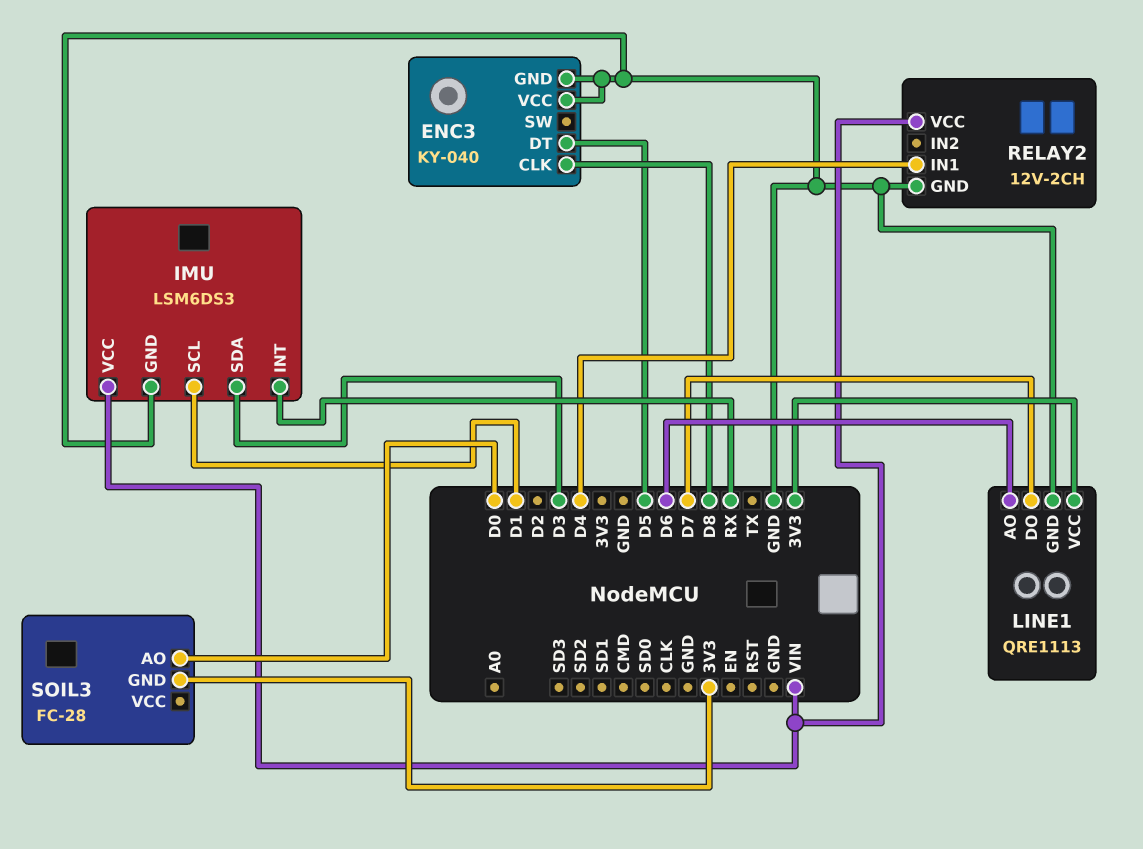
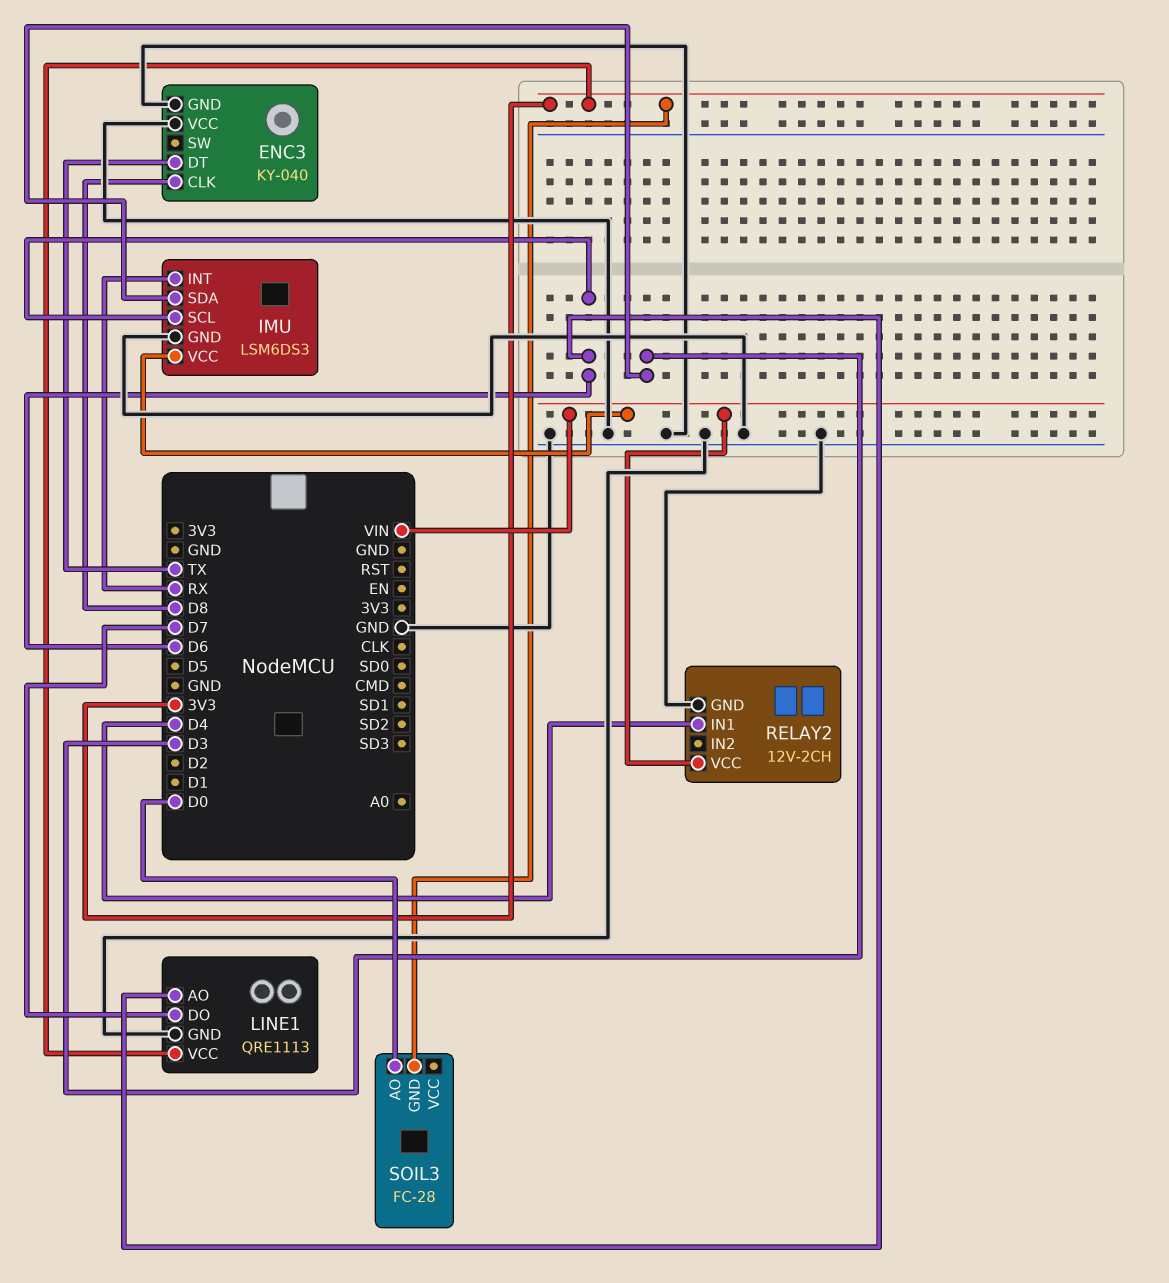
ENC3 pin DT: D5 -> TX
IMU pin SCL: D1 -> D6

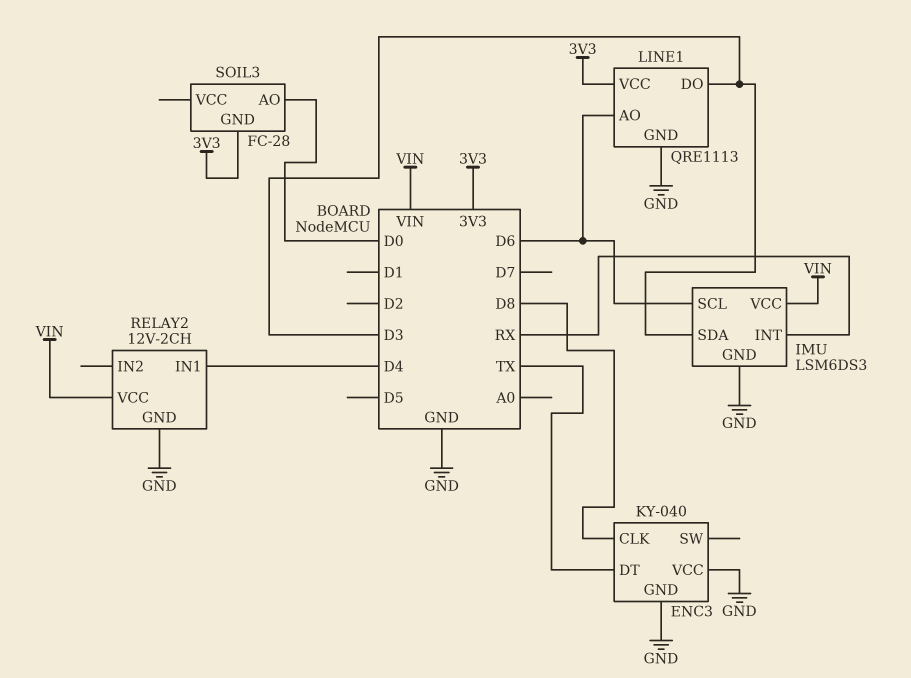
LINE1 pin DO: D7 -> D3

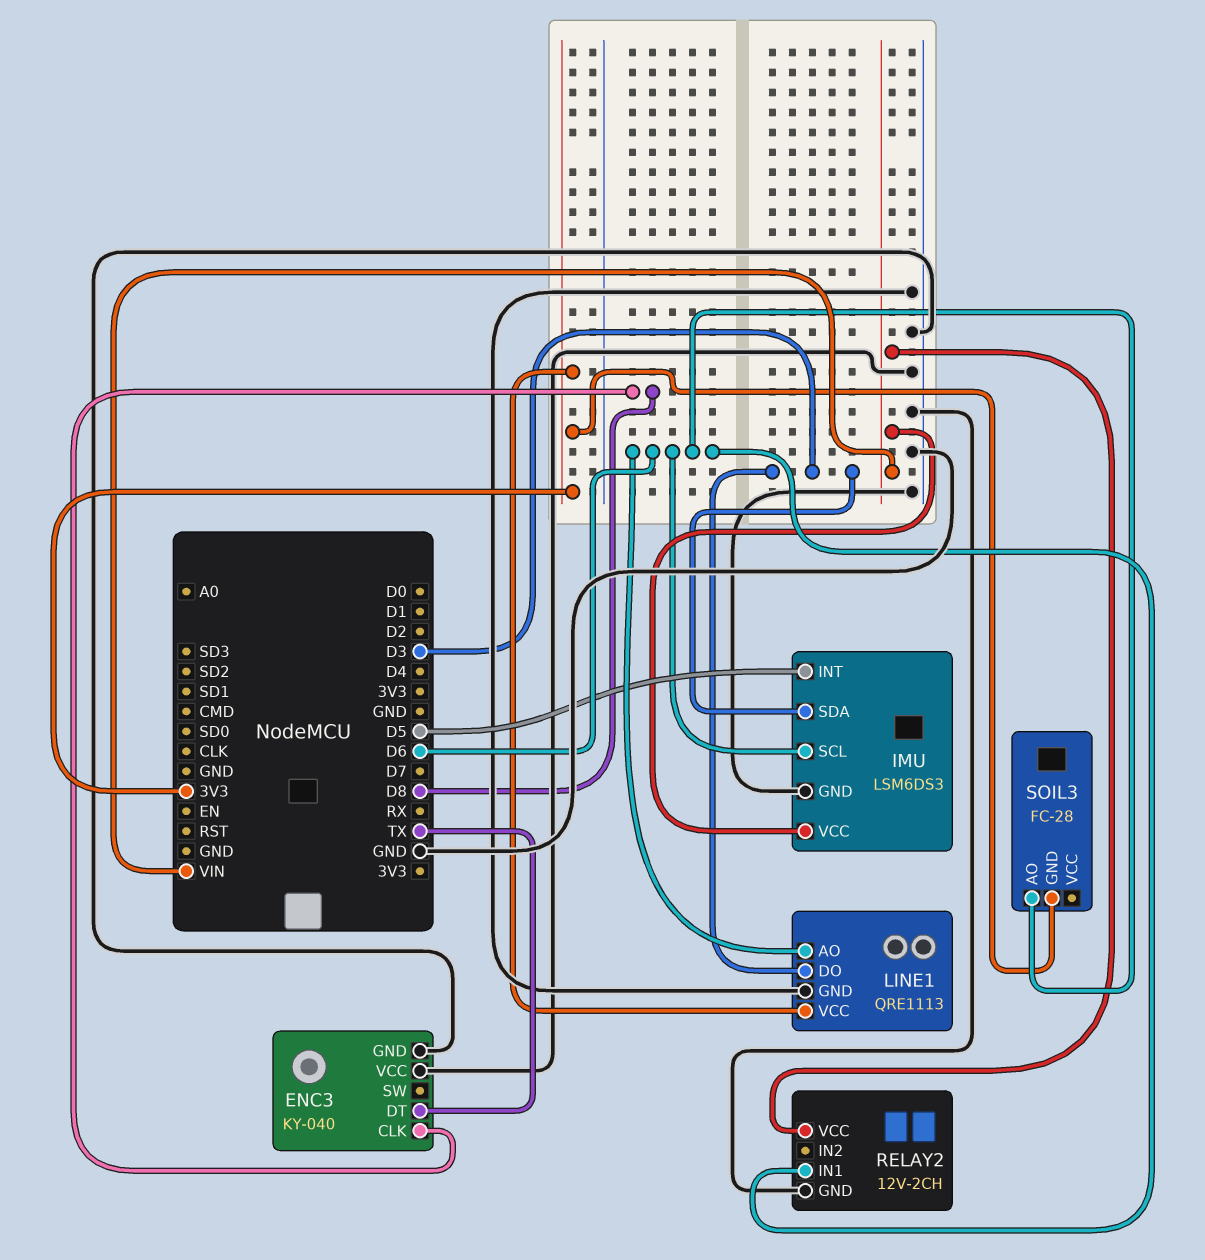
IMU pin INT: RX -> D5
RELAY2 pin IN1: D4 -> D6
SOIL3 pin AO: D0 -> D6

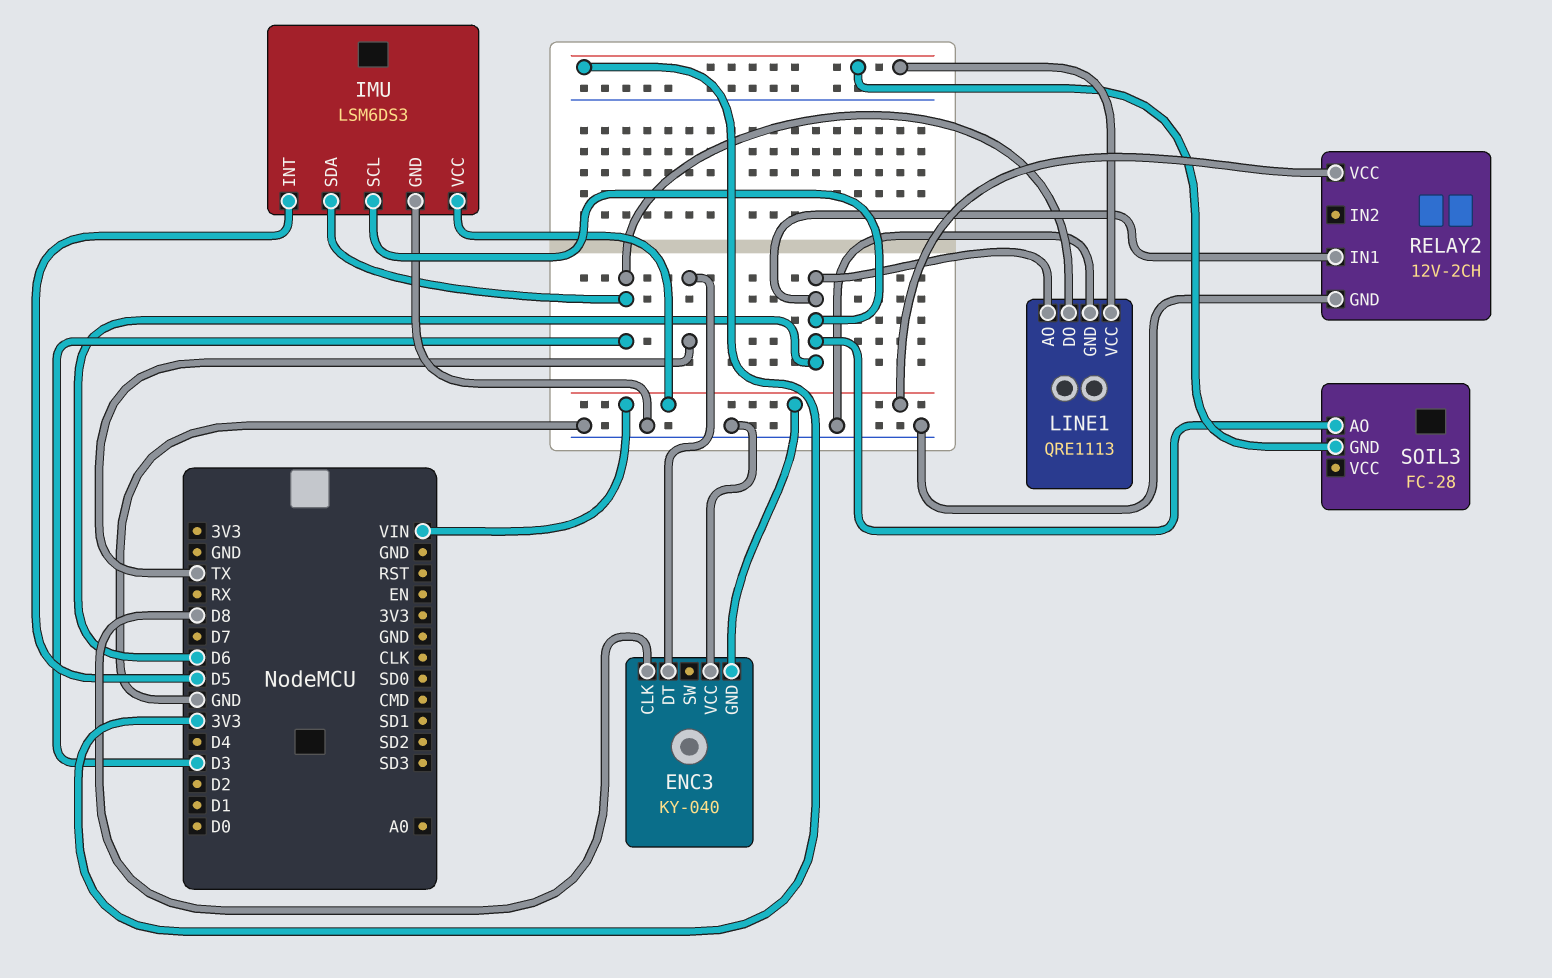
ENC3 pin GND: GND -> VIN

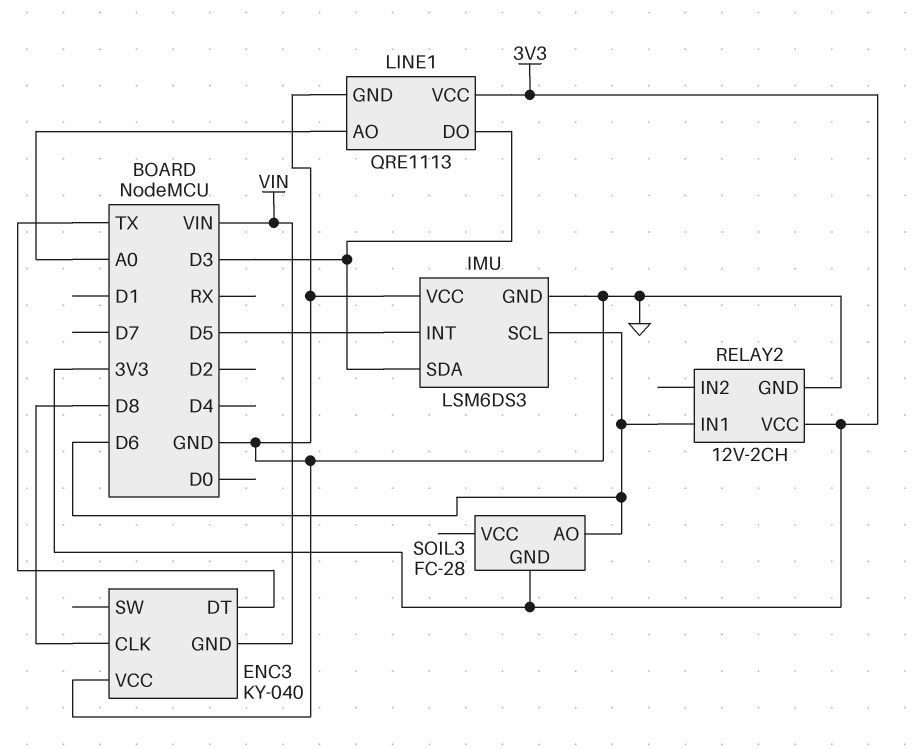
IMU pin VCC: VIN -> GND
LINE1 pin AO: D6 -> A0
RELAY2 pin VCC: VIN -> 3V3

